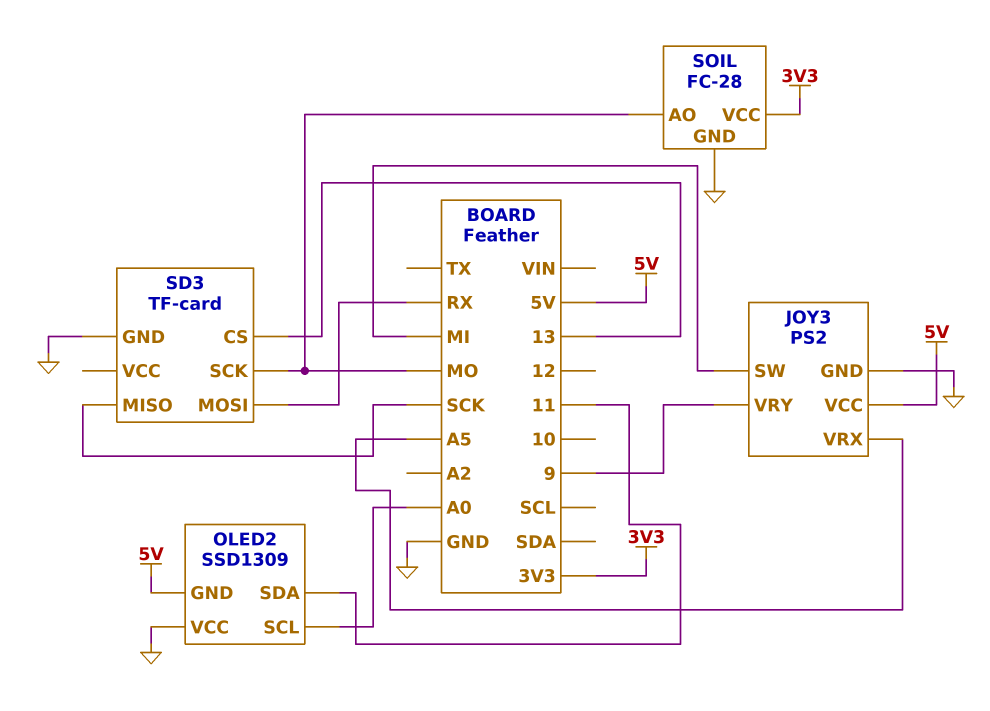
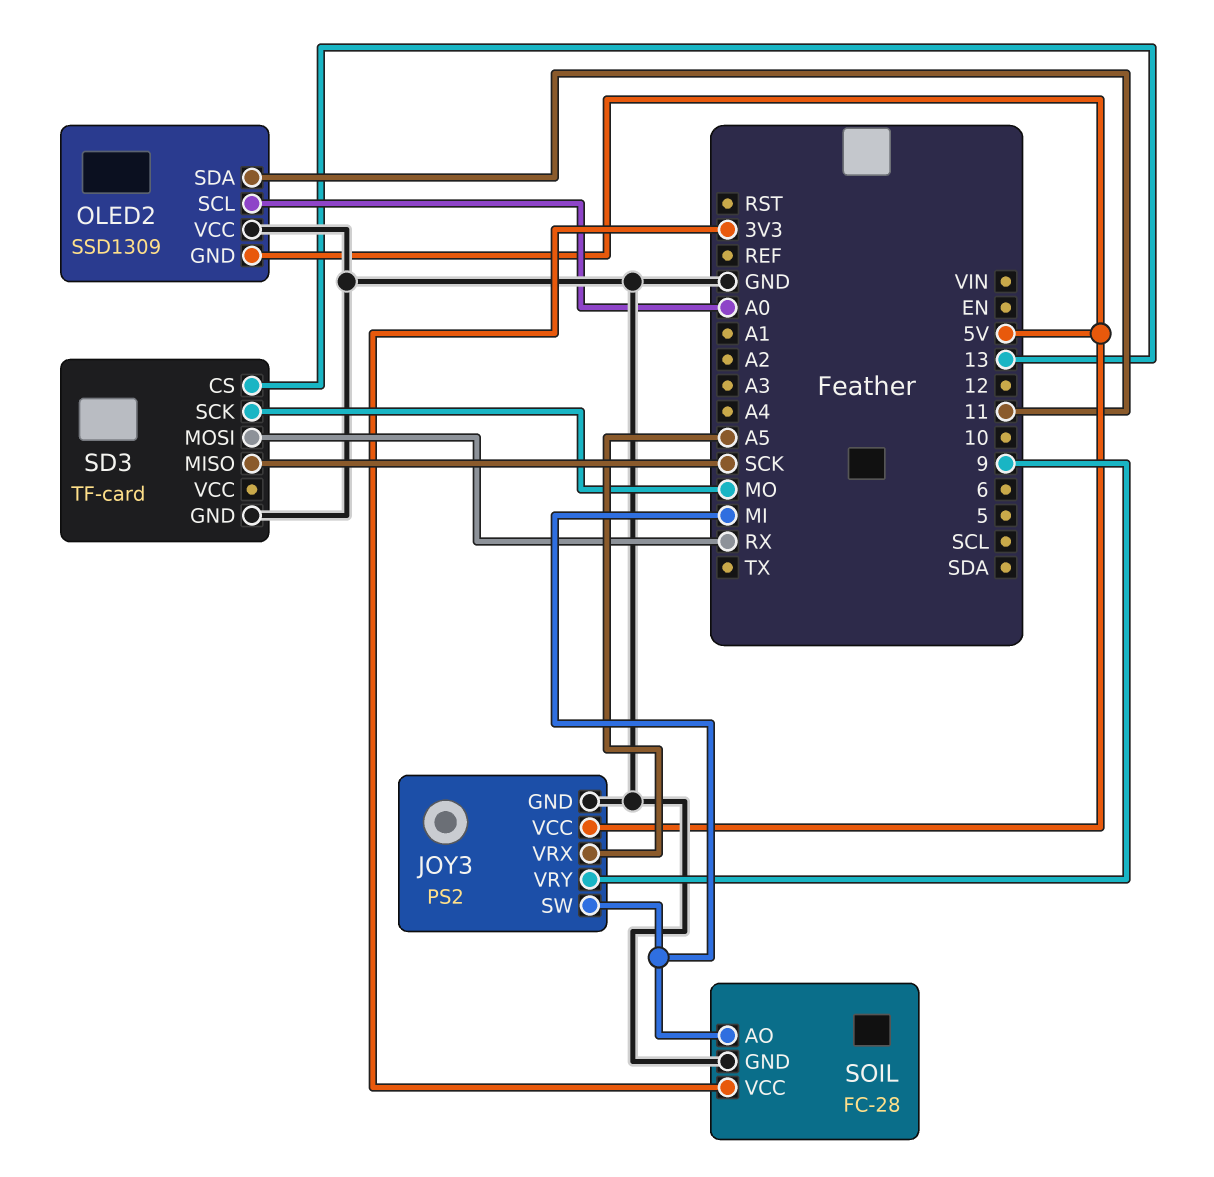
SOIL pin AO: MO -> MI

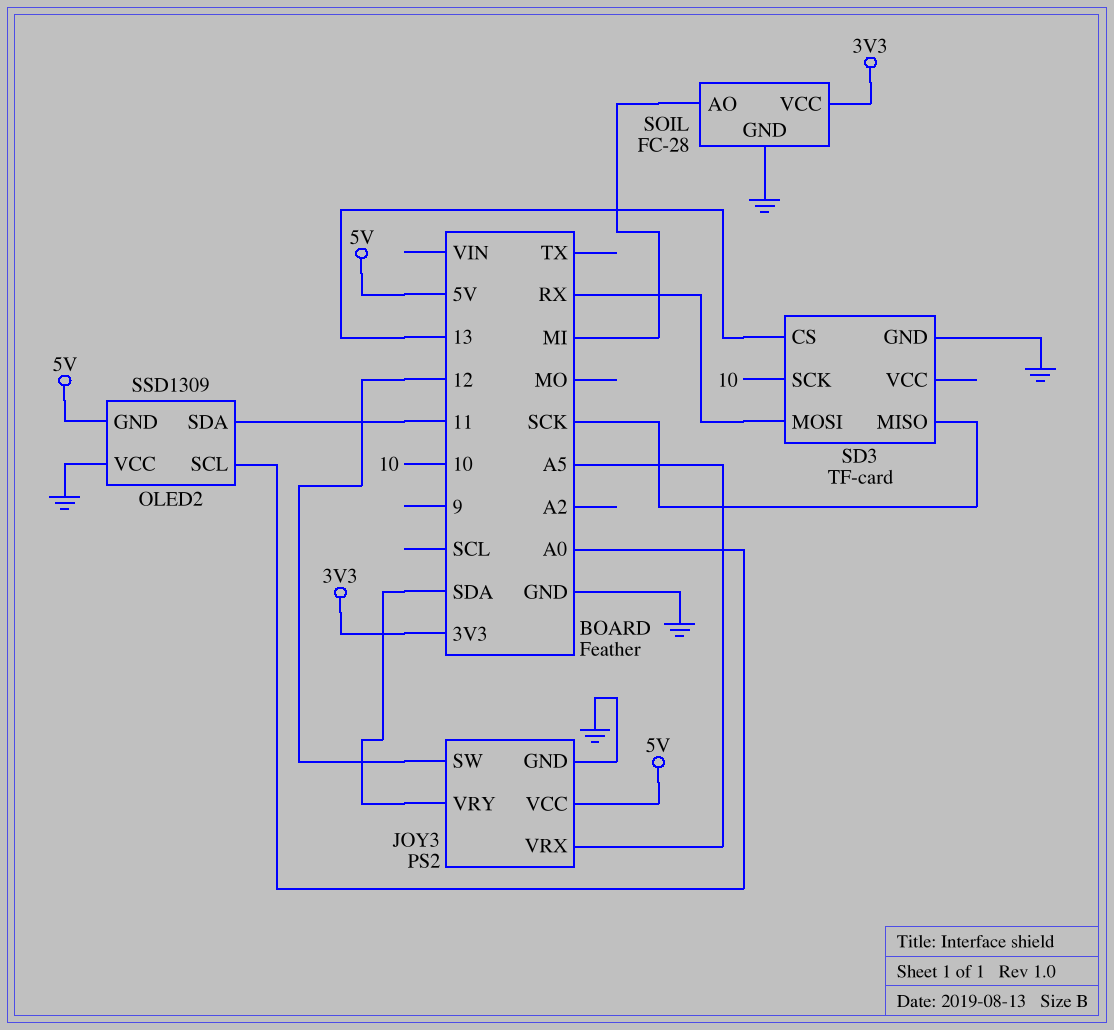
JOY3 pin SW: MI -> 12
JOY3 pin VRY: 9 -> SDA
SD3 pin SCK: MO -> 10

